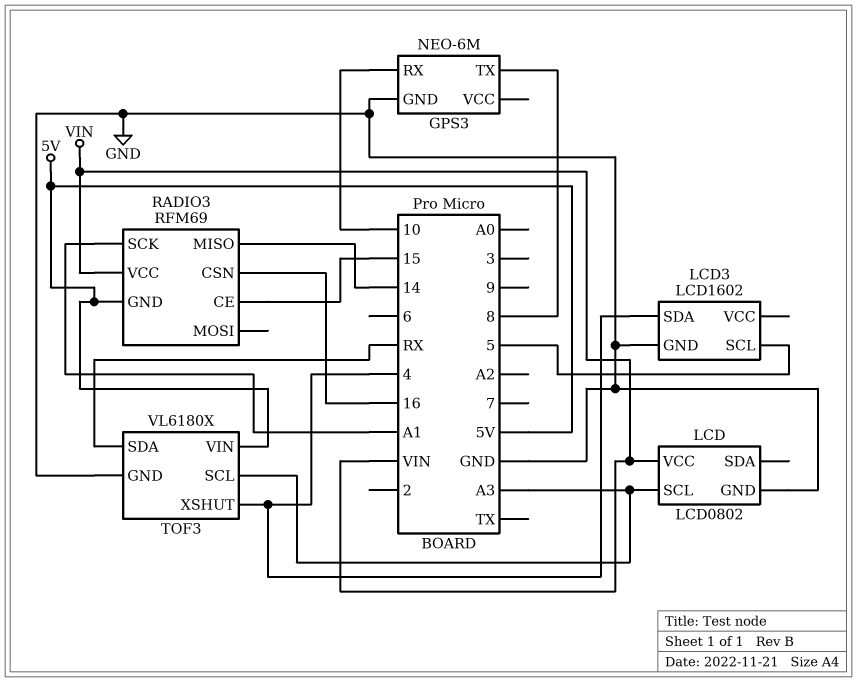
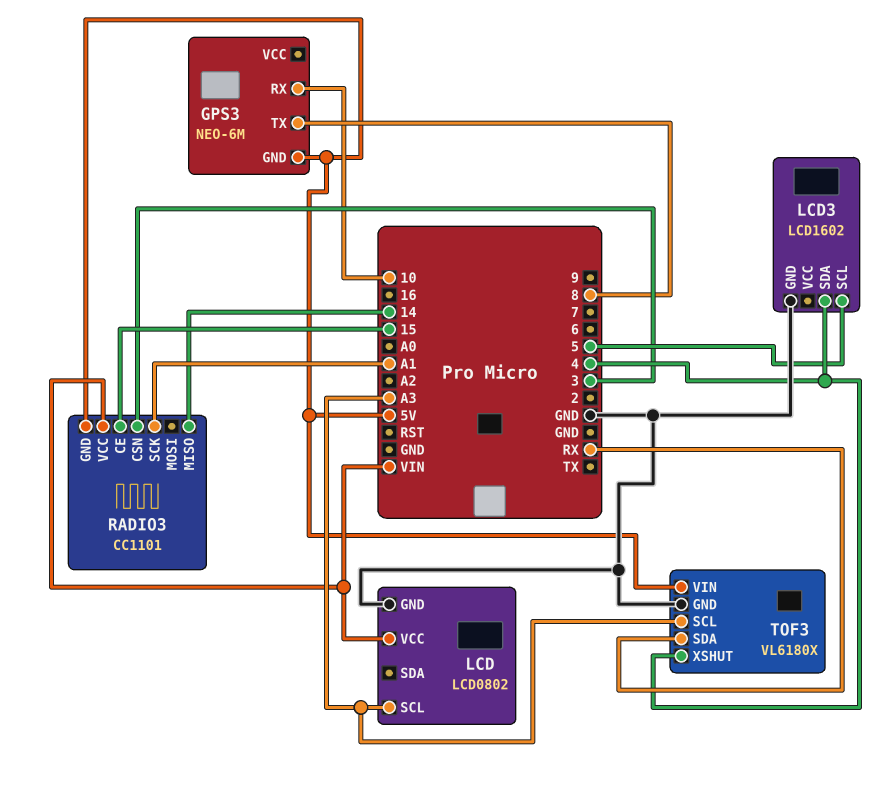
GPS3 pin GND: GND -> 5V
RADIO3: RFM69 -> CC1101
RADIO3 pin CSN: 16 -> 3

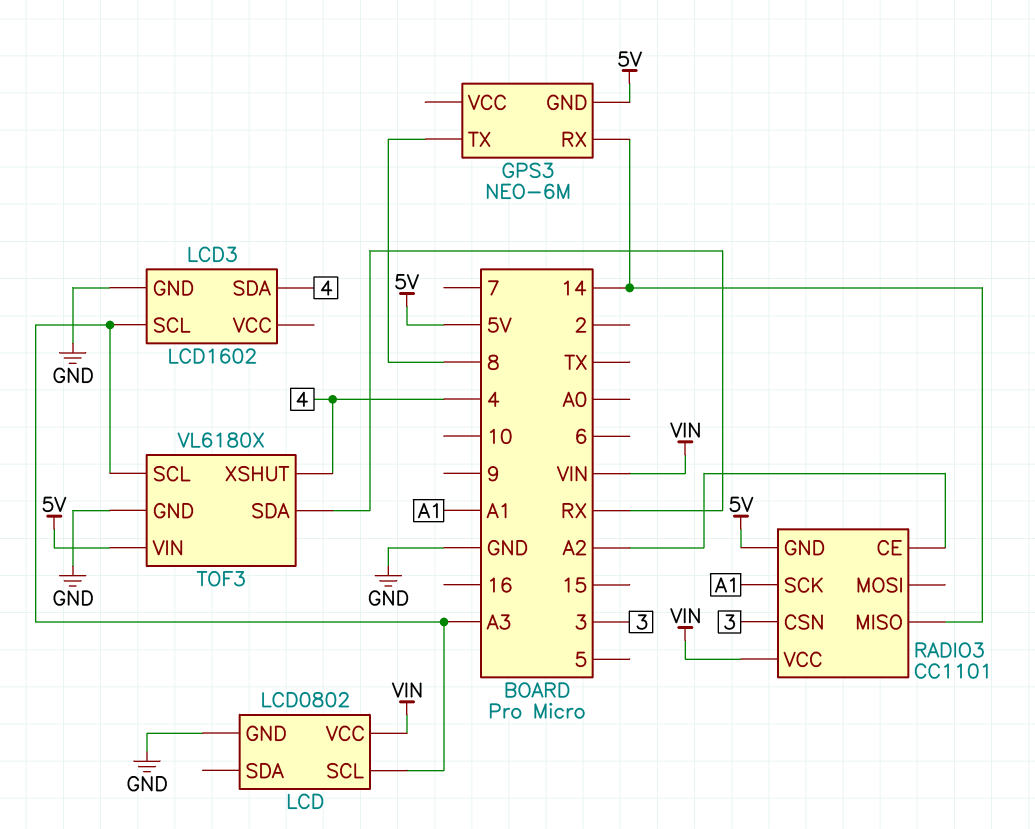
GPS3 pin RX: 10 -> 14
LCD3 pin SCL: 5 -> A3
RADIO3 pin CE: 15 -> A2

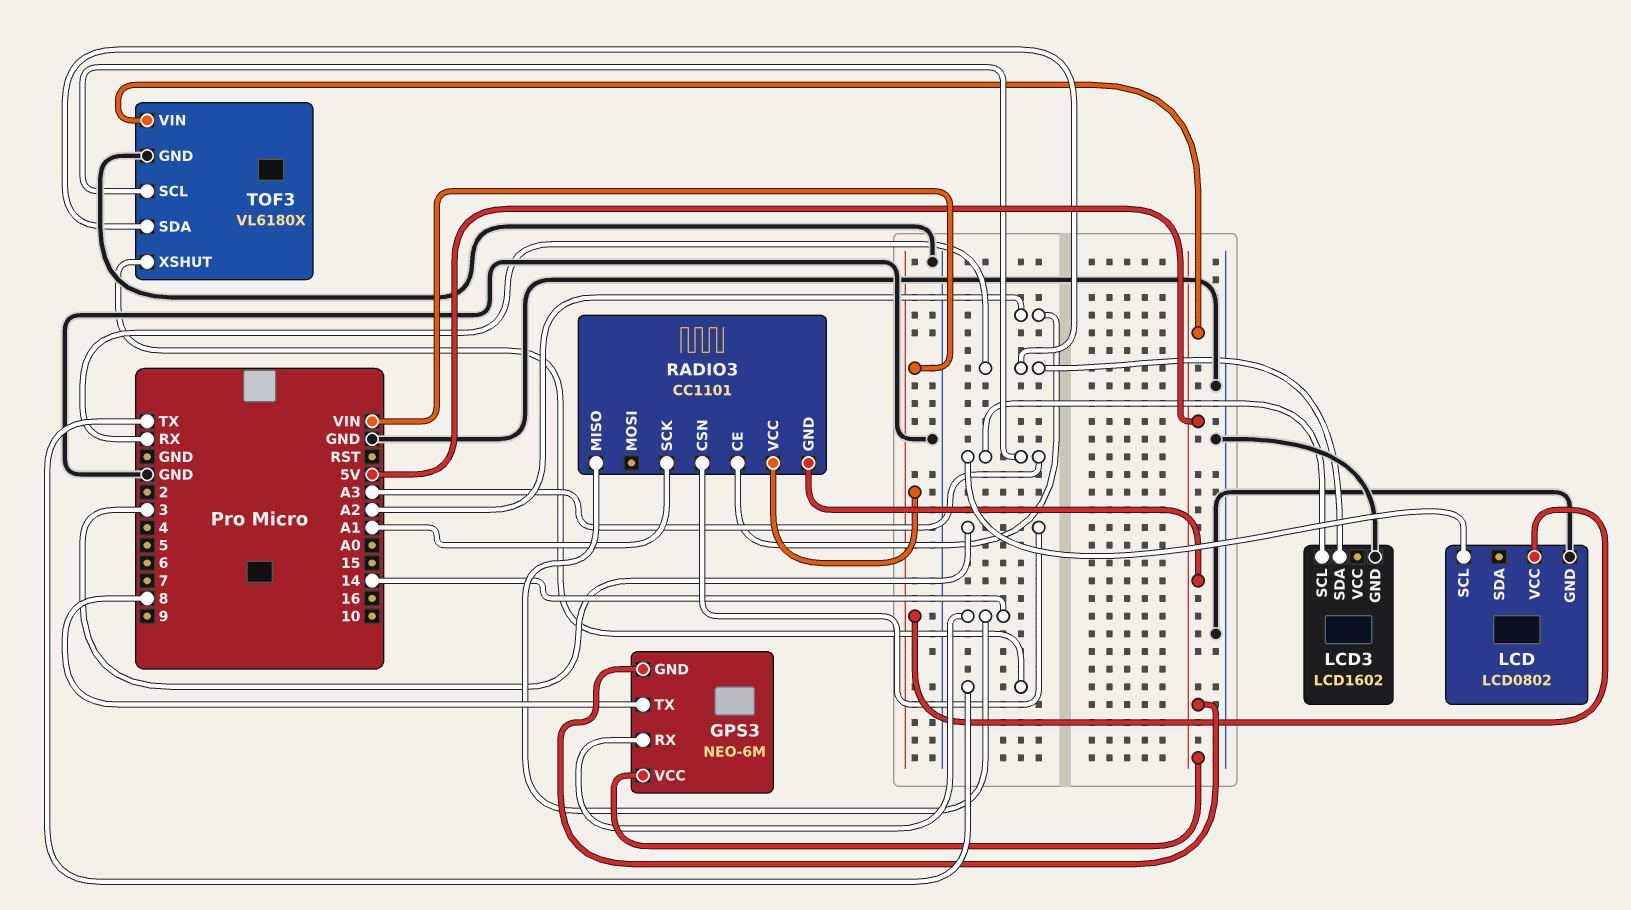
GPS3 pin VCC: none -> 5V
LCD3 pin SDA: 4 -> RX
TOF3 pin XSHUT: 4 -> TX

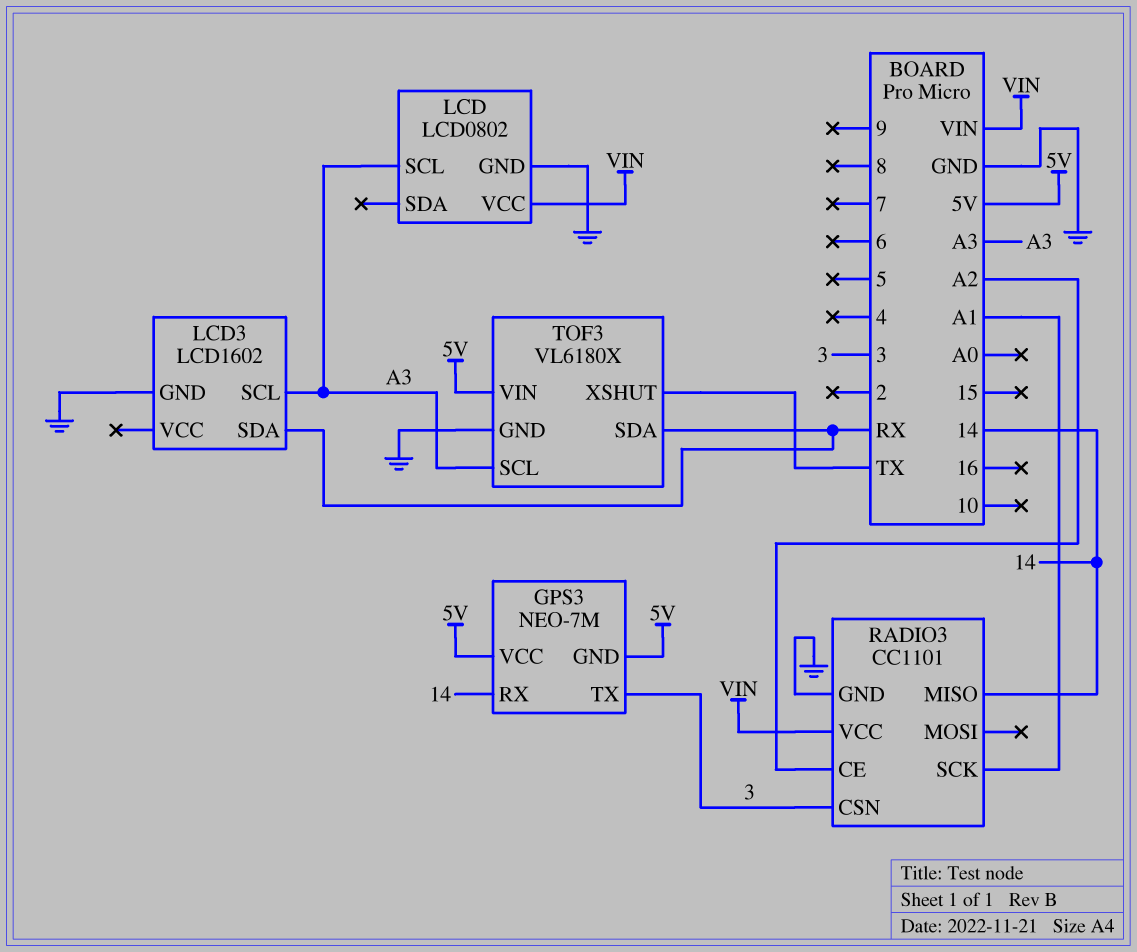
GPS3: NEO-6M -> NEO-7M
GPS3 pin TX: 8 -> 3
RADIO3 pin GND: 5V -> GND

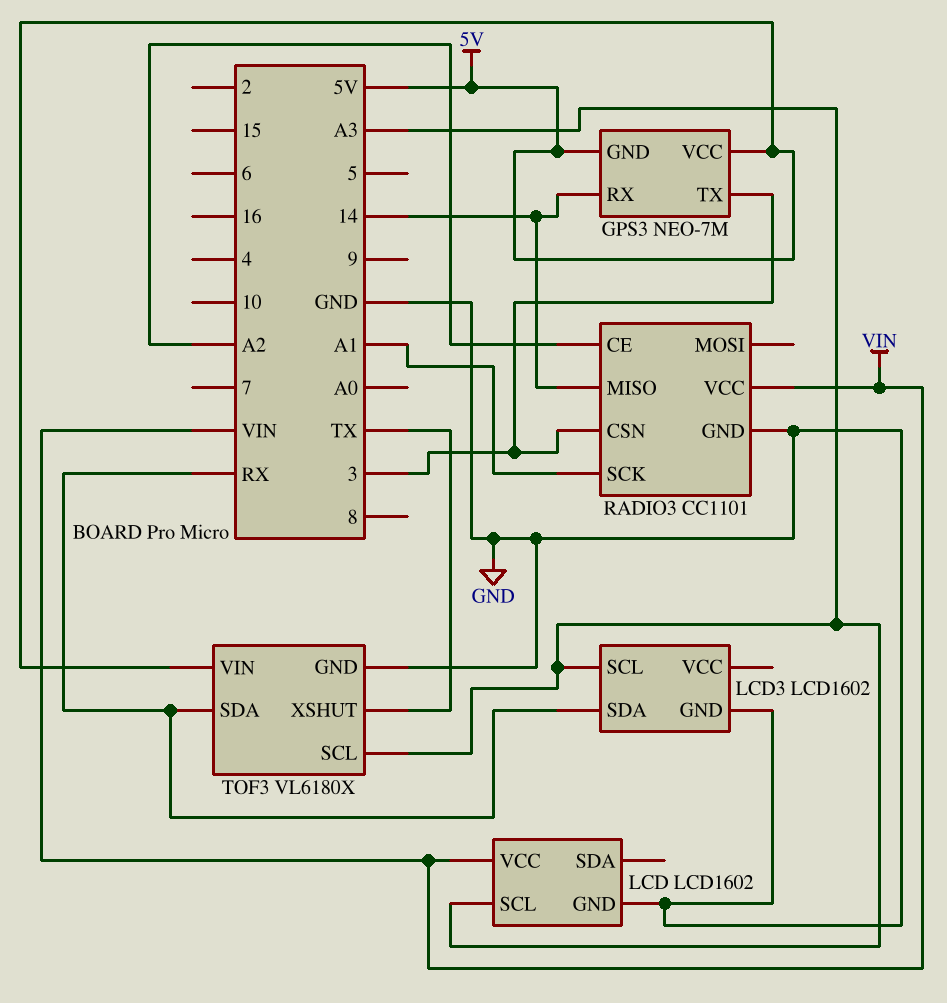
LCD: LCD0802 -> LCD1602

